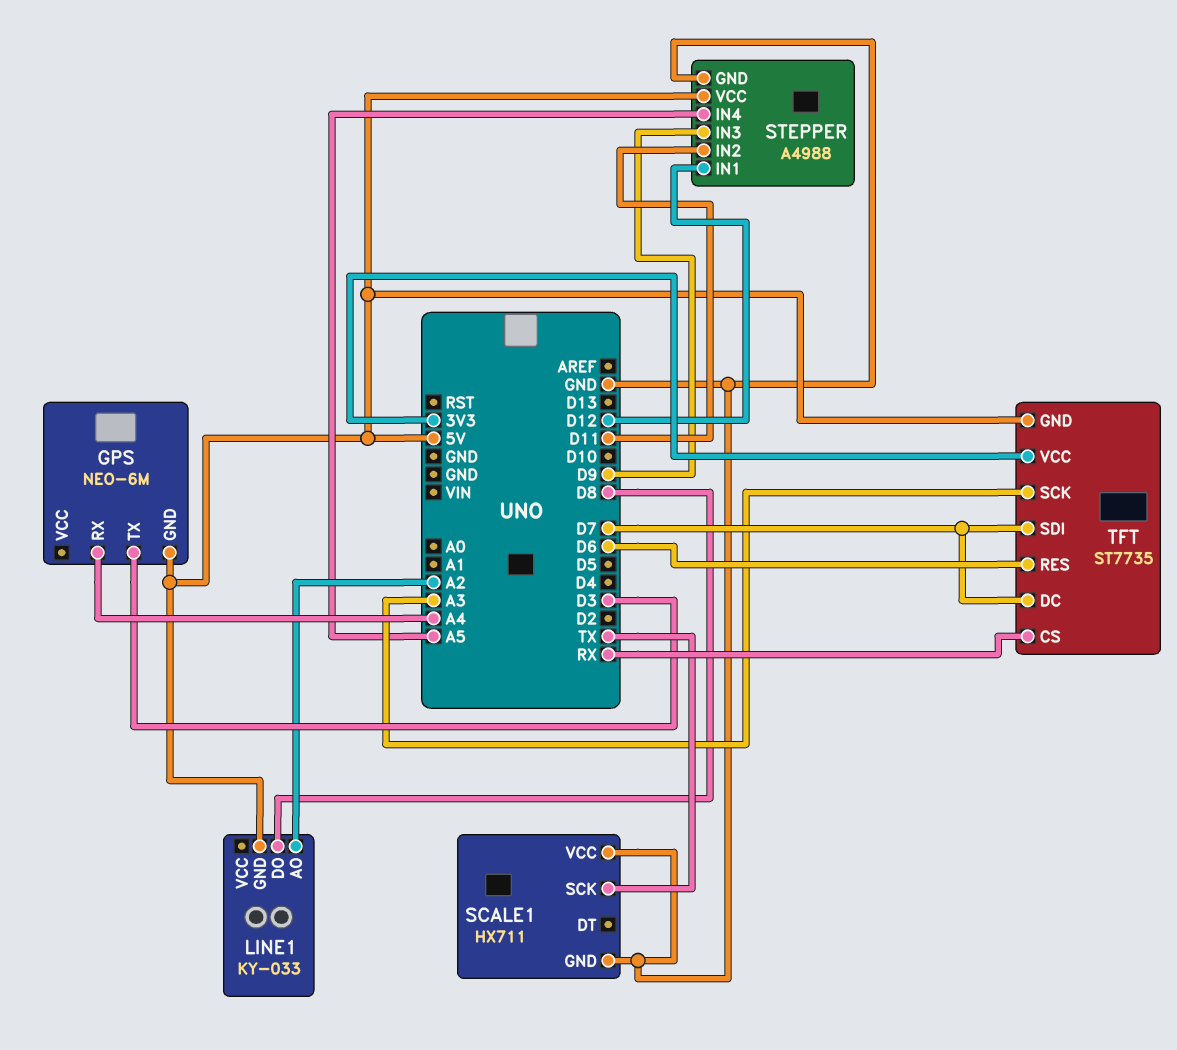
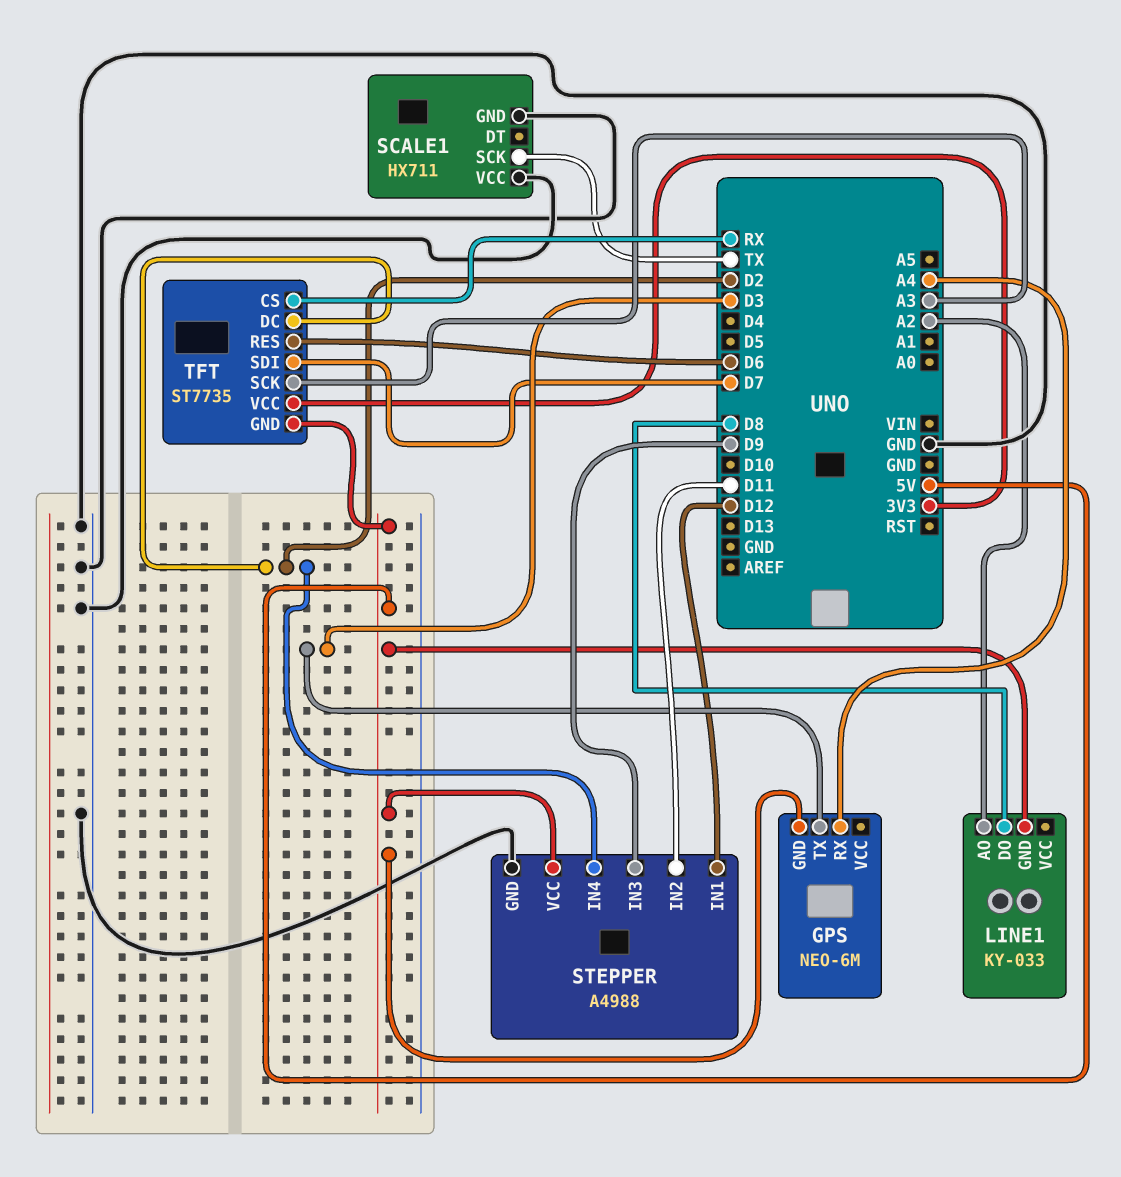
STEPPER pin IN4: A5 -> D2
TFT pin DC: D7 -> D2

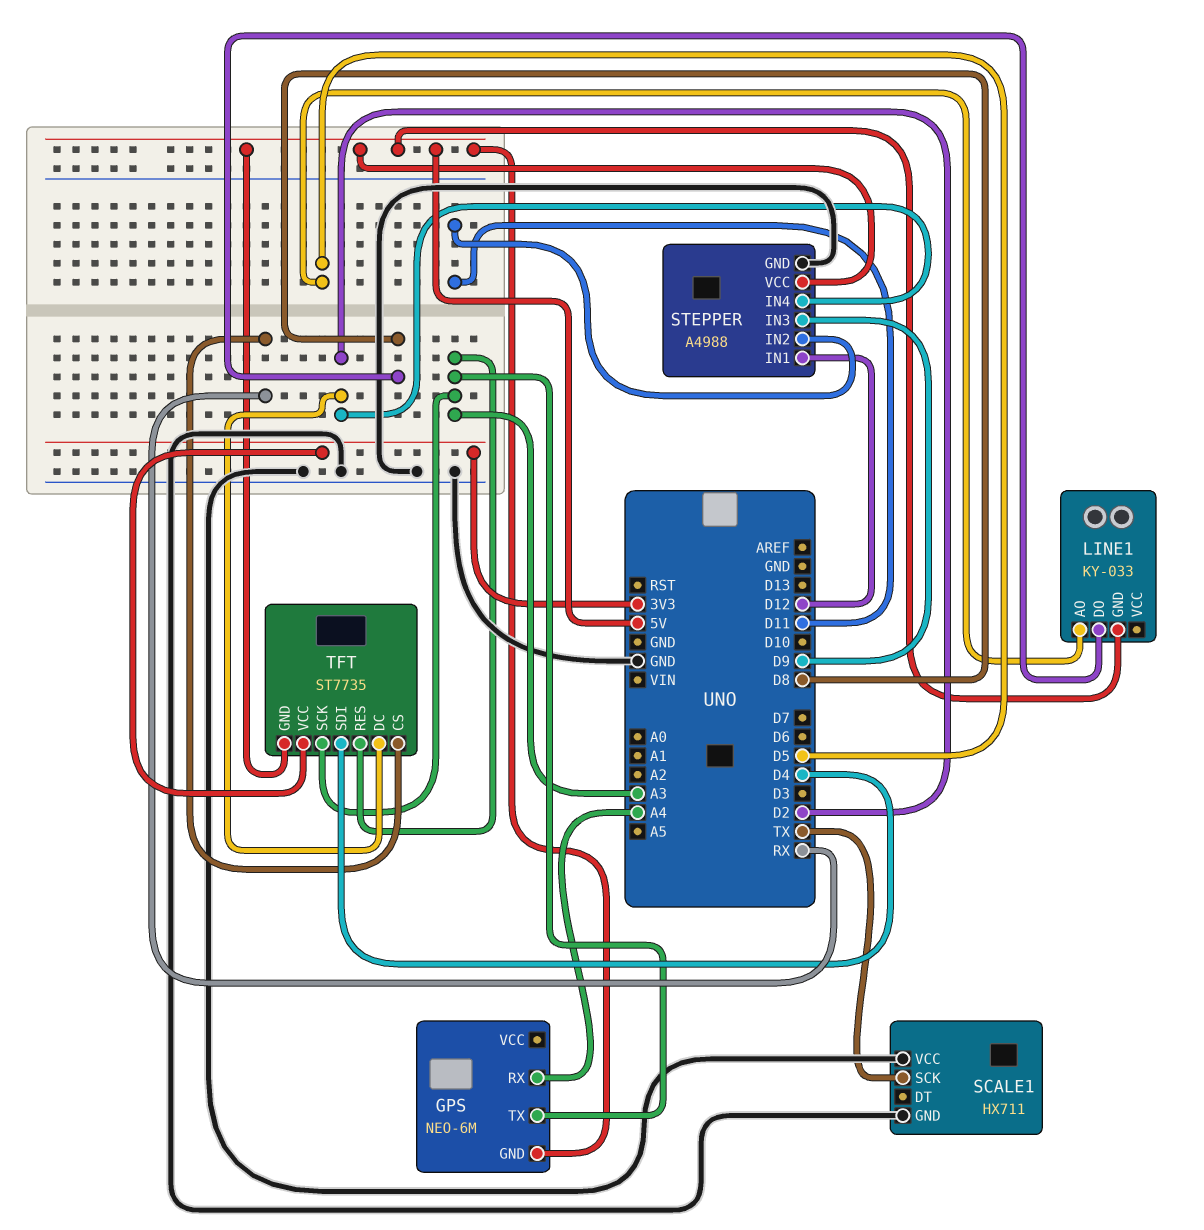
GPS pin TX: D3 -> A3
LINE1 pin AO: A2 -> D5
TFT pin RES: D6 -> A3
TFT pin SDI: D7 -> D4

